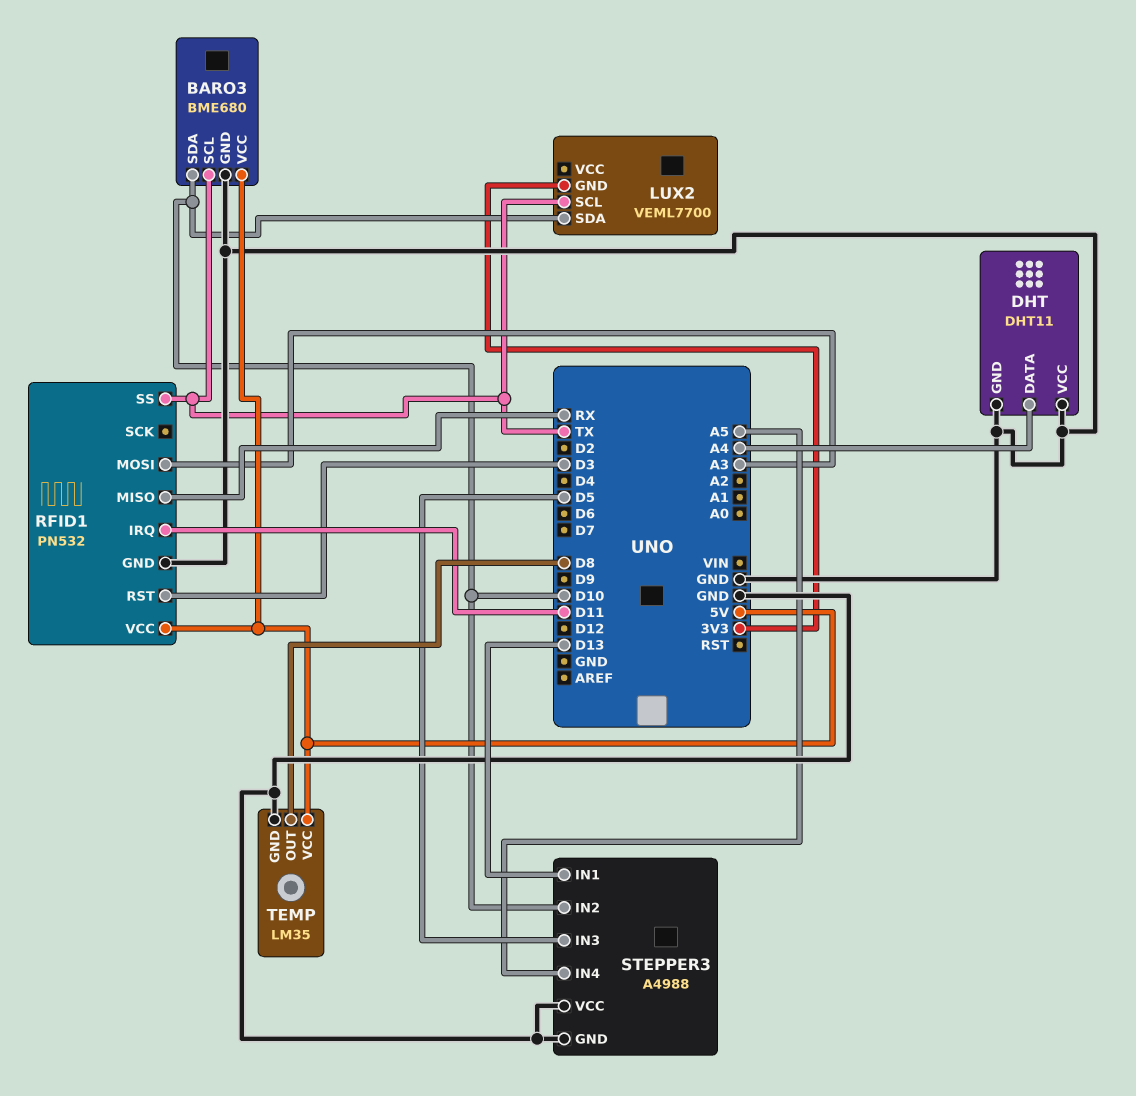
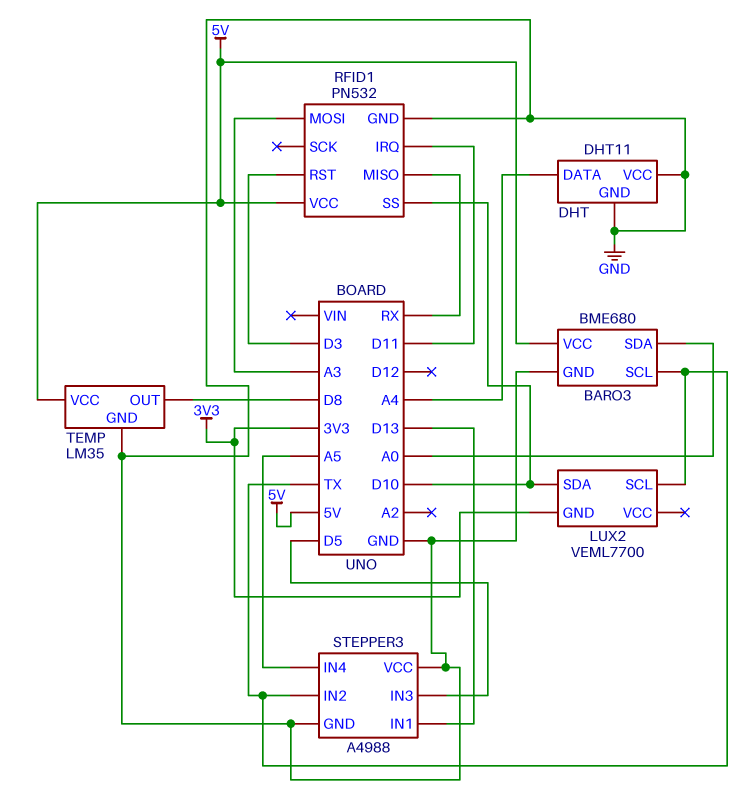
BARO3 pin SDA: D10 -> A0
RFID1 pin SS: TX -> D10
STEPPER3 pin IN2: D10 -> TX

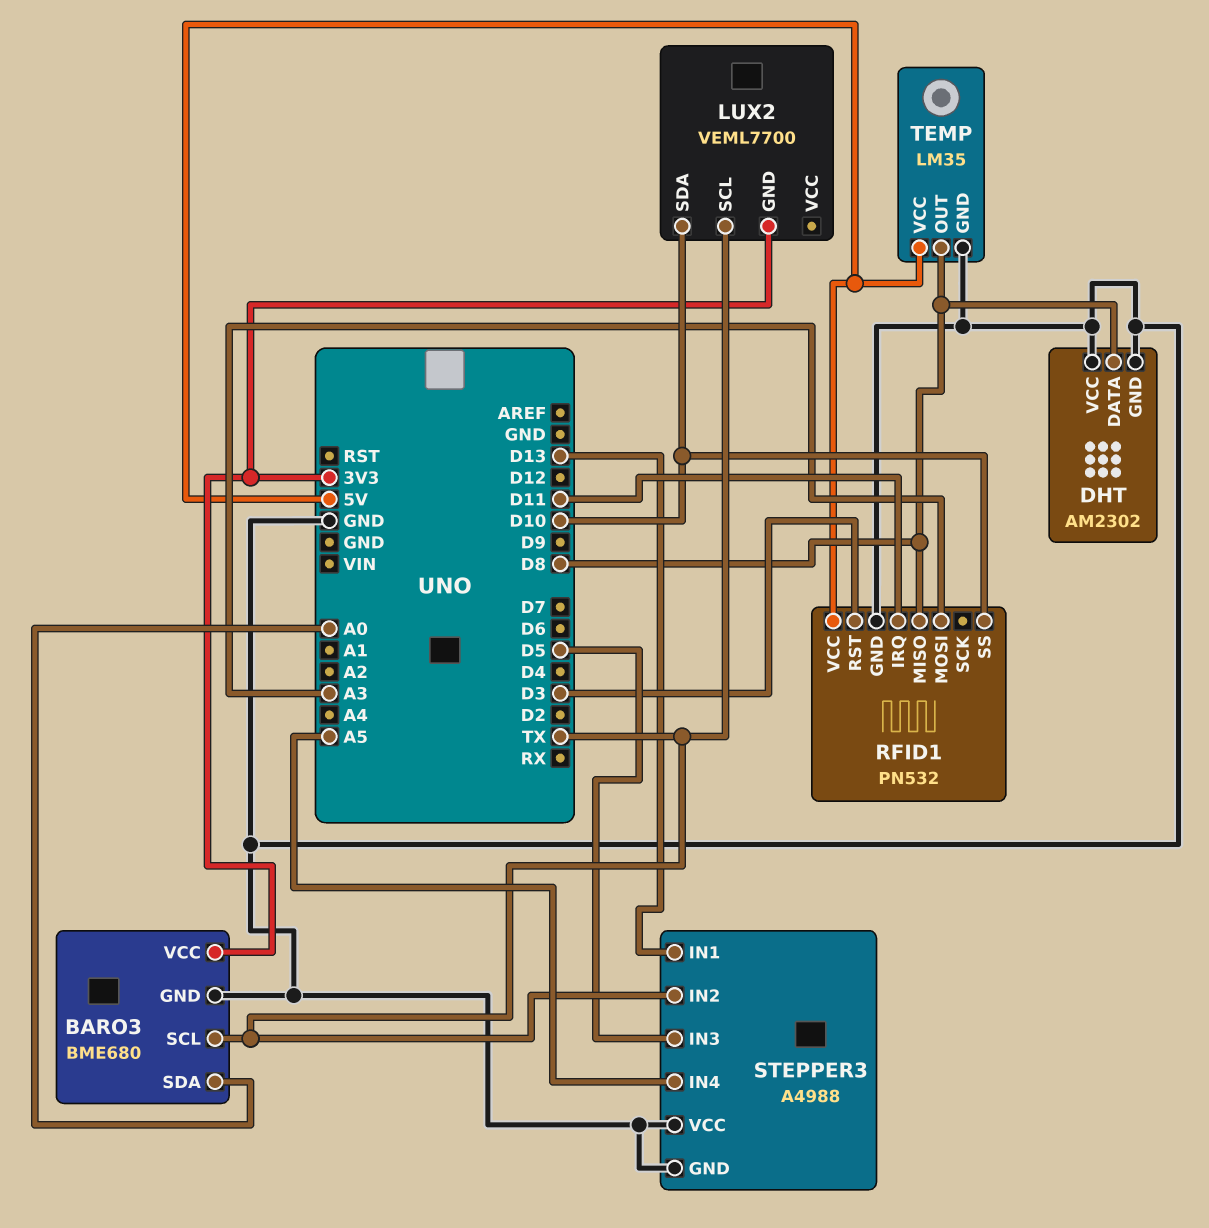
BARO3 pin VCC: 5V -> 3V3
DHT: DHT11 -> AM2302
DHT pin DATA: A4 -> D8
RFID1 pin MISO: RX -> D8

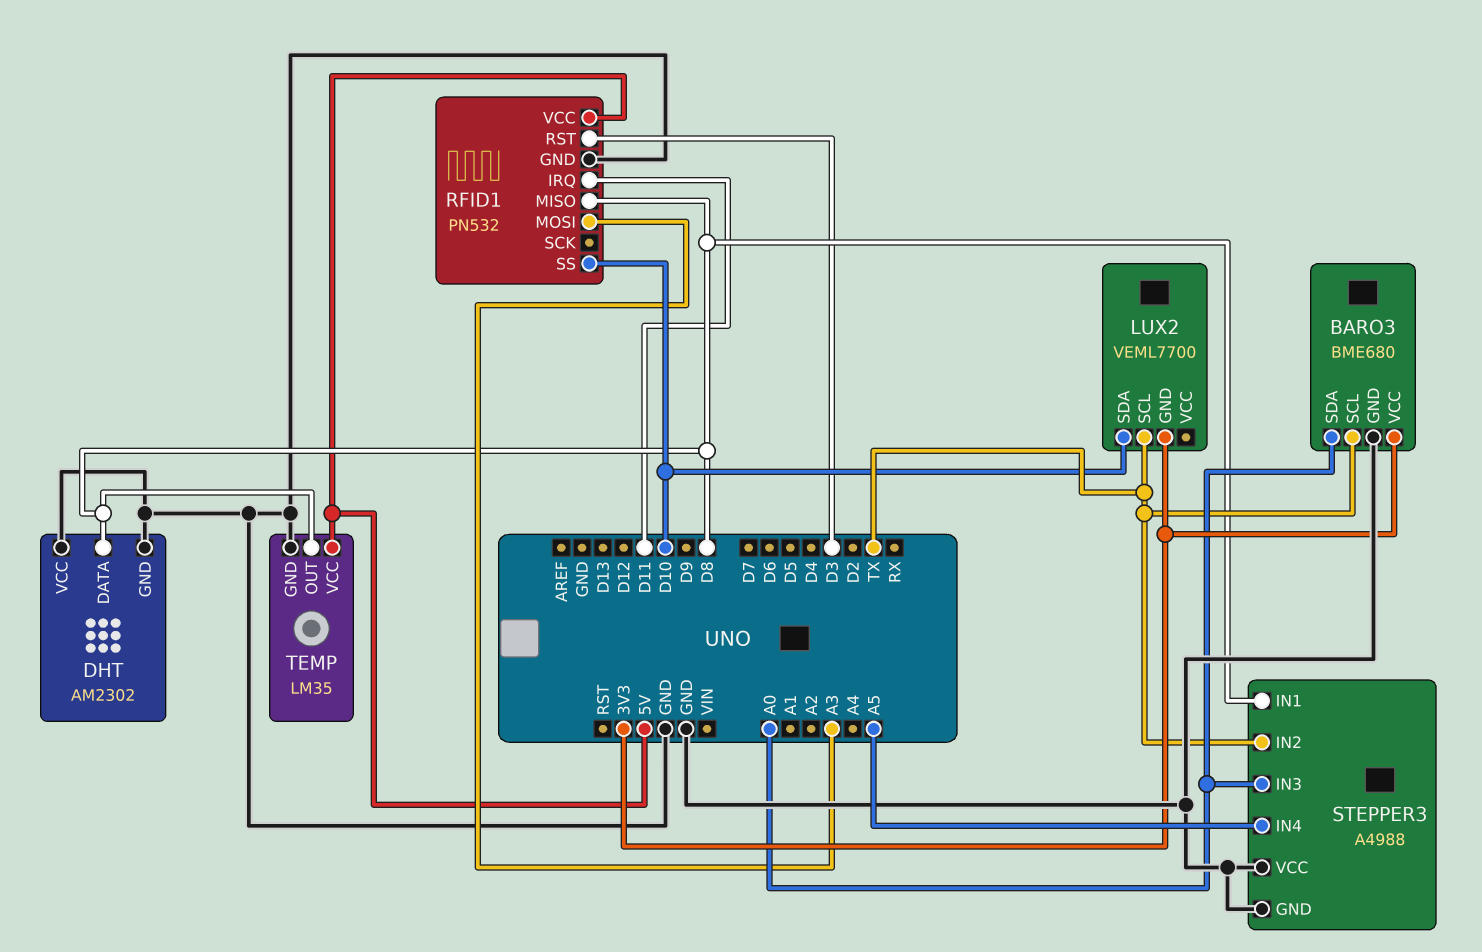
STEPPER3 pin IN1: D13 -> D8
STEPPER3 pin IN3: D5 -> A0

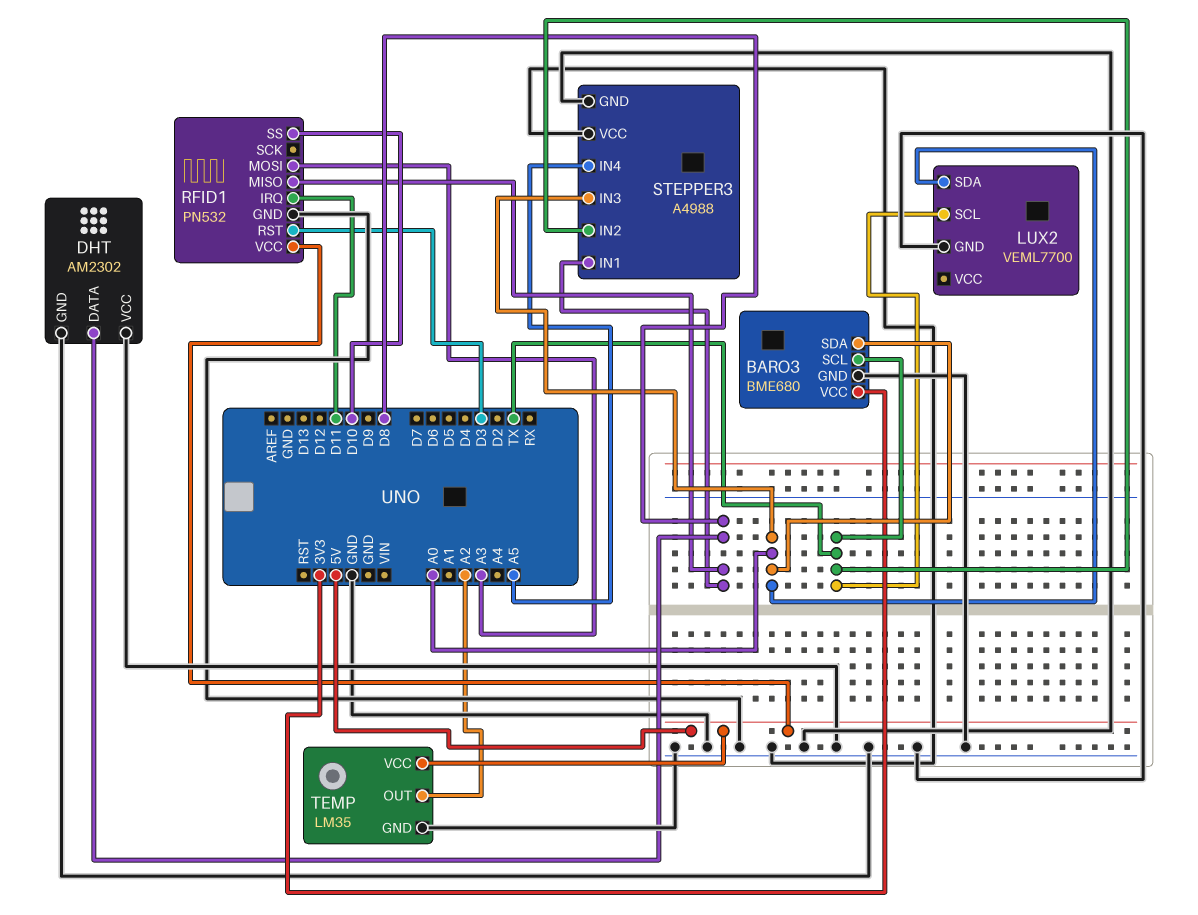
LUX2 pin GND: 3V3 -> GND
LUX2 pin SDA: D10 -> A0
TEMP pin OUT: D8 -> A2

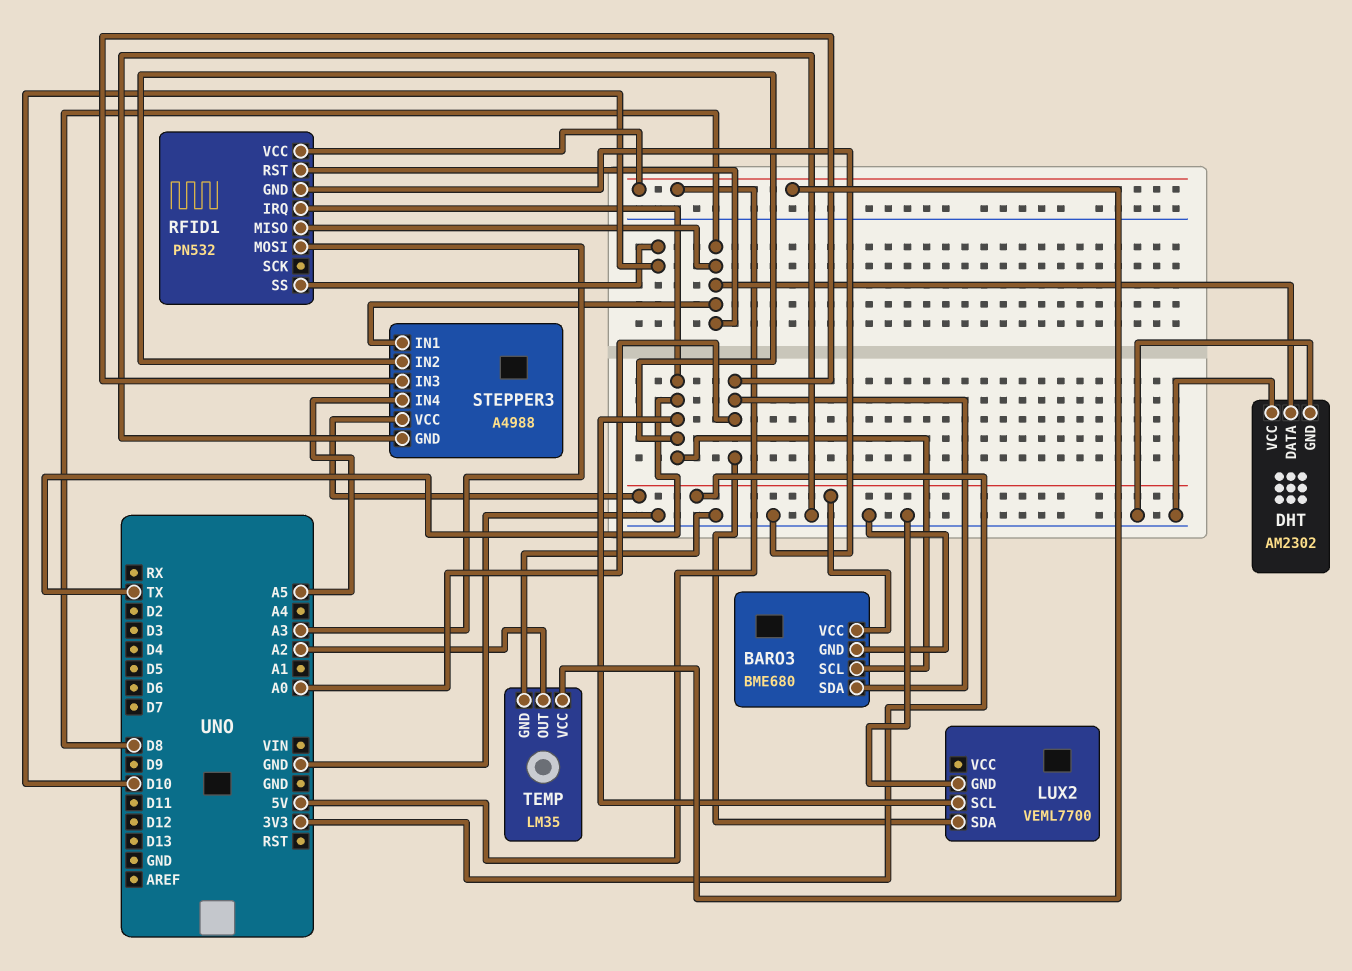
RFID1 pin IRQ: D11 -> TX
RFID1 pin RST: D3 -> D8
STEPPER3 pin VCC: GND -> 3V3

